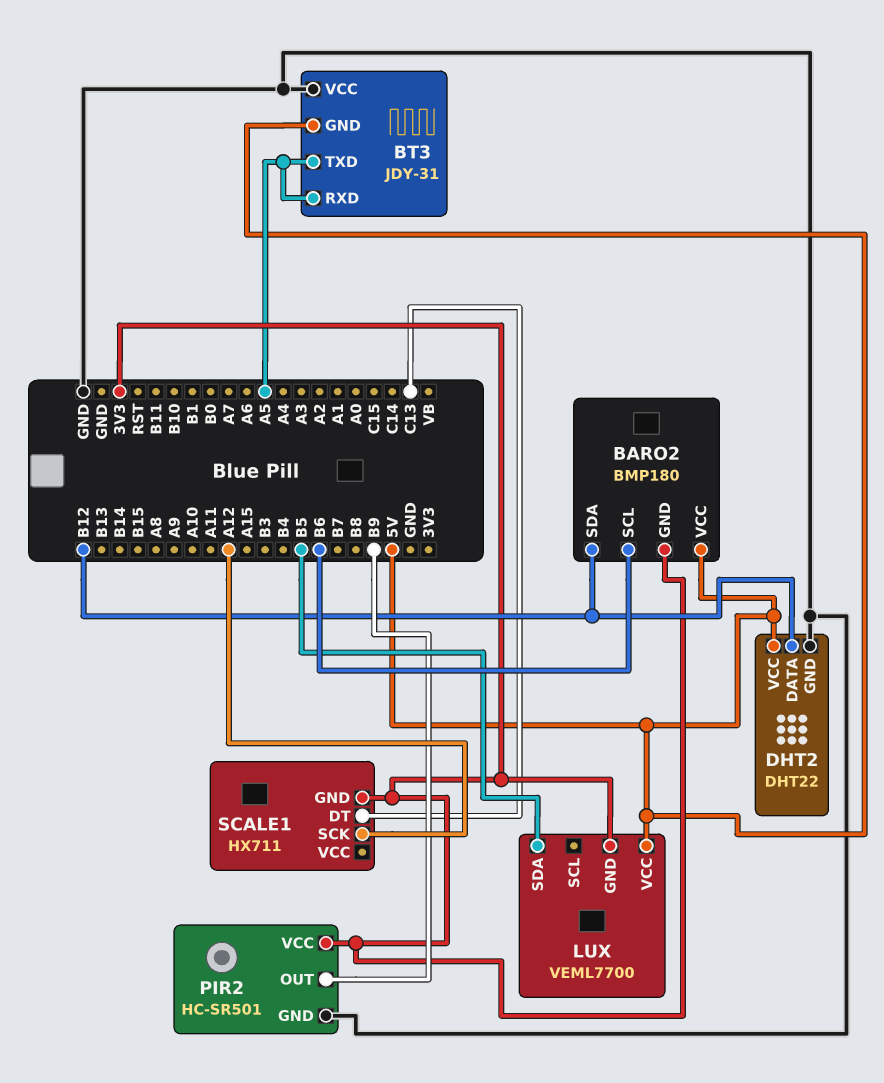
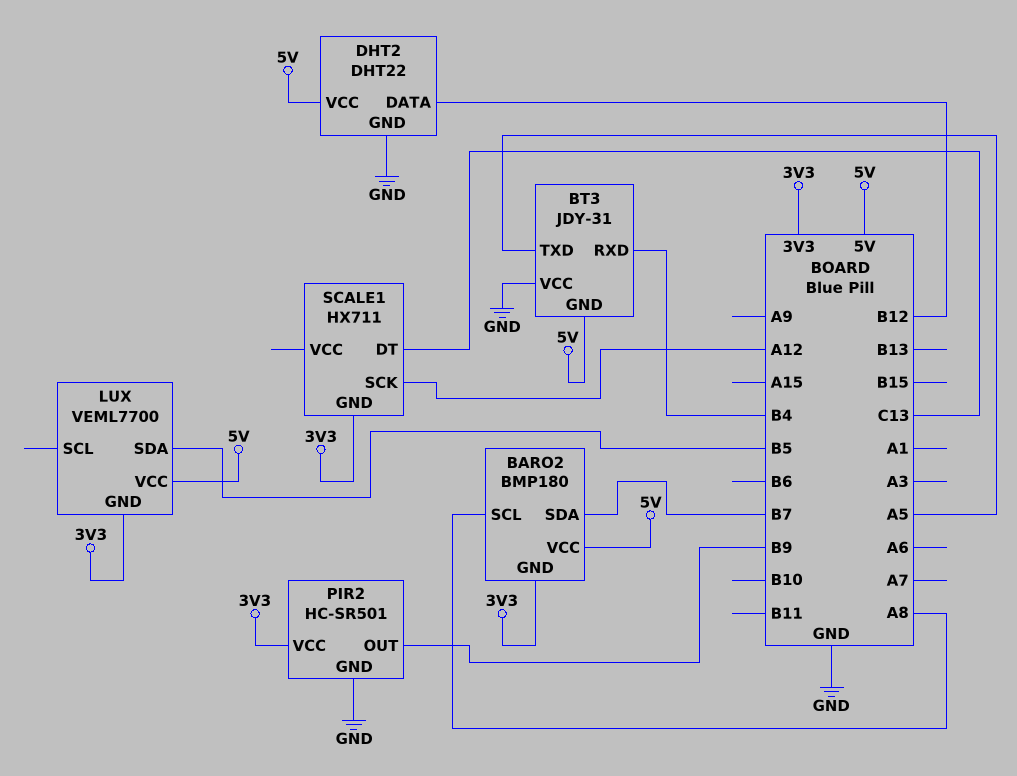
BARO2 pin SCL: B6 -> A8
BARO2 pin SDA: B12 -> B7
BT3 pin RXD: A5 -> B4

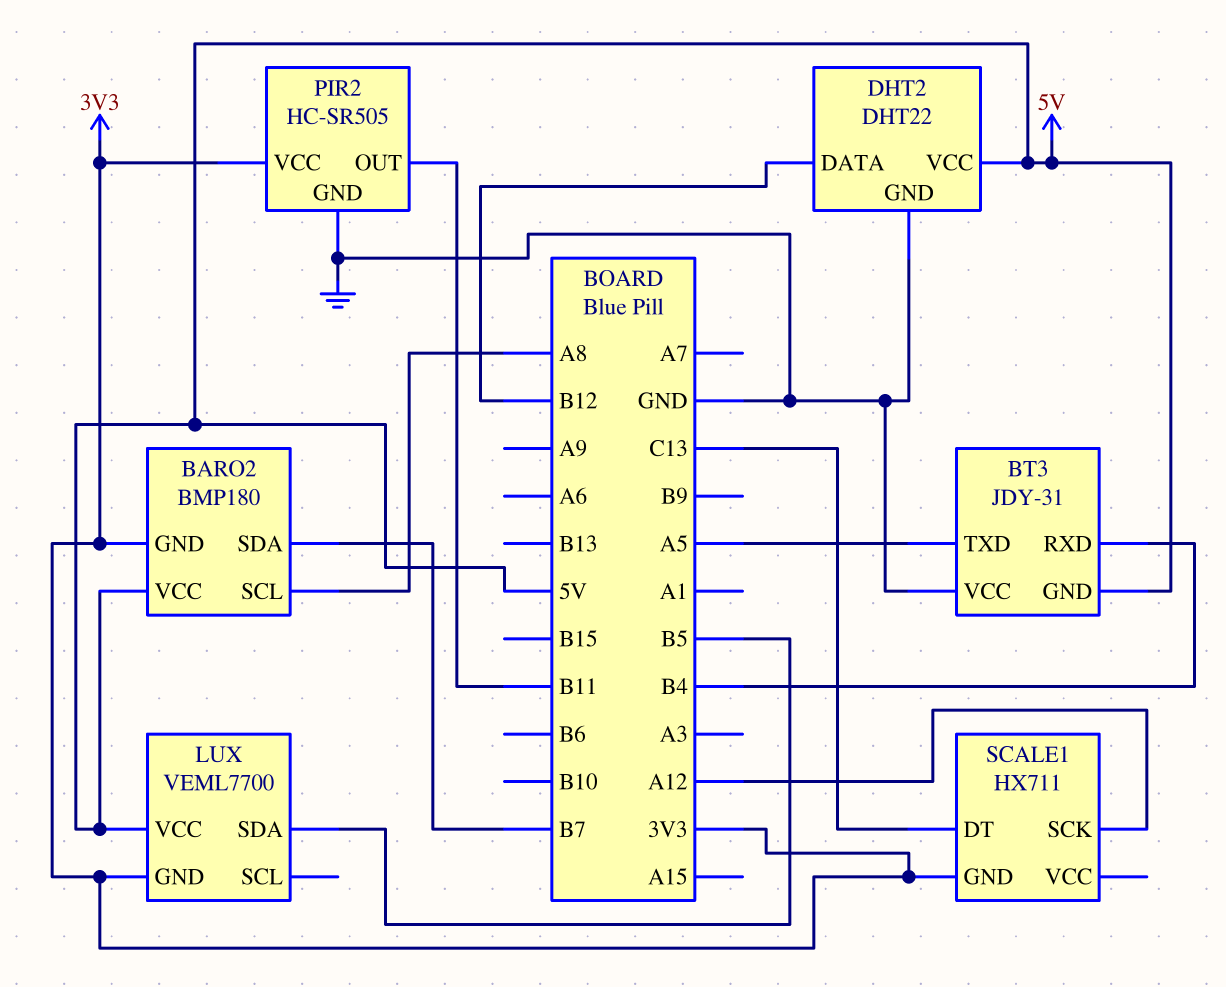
PIR2: HC-SR501 -> HC-SR505
PIR2 pin OUT: B9 -> B11

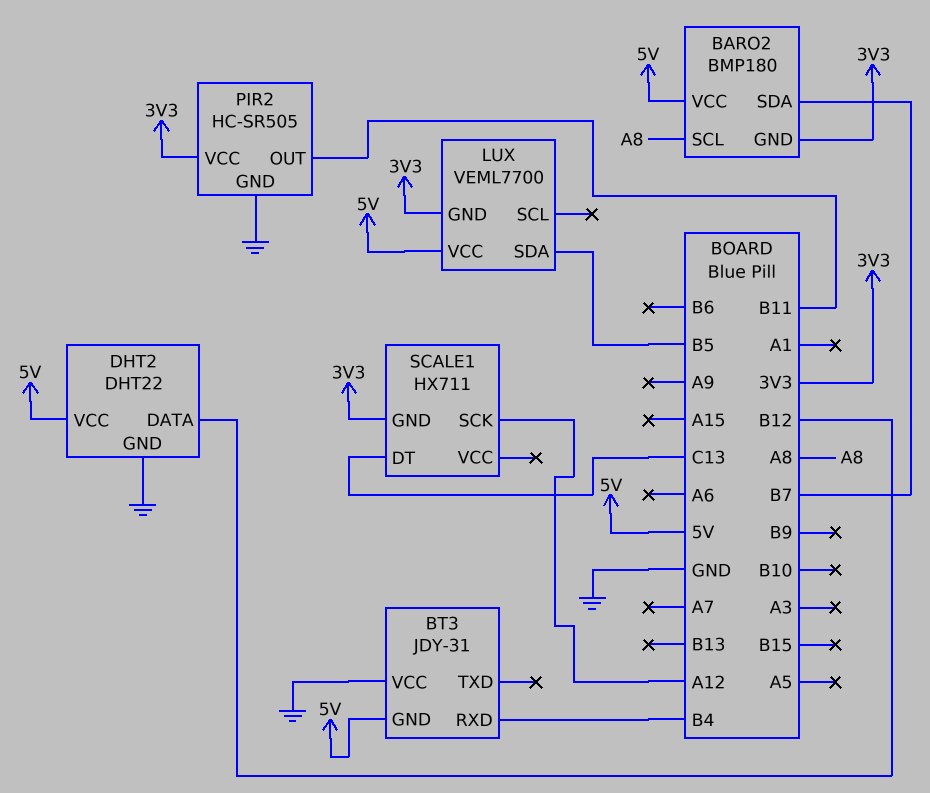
BT3 pin TXD: A5 -> none

